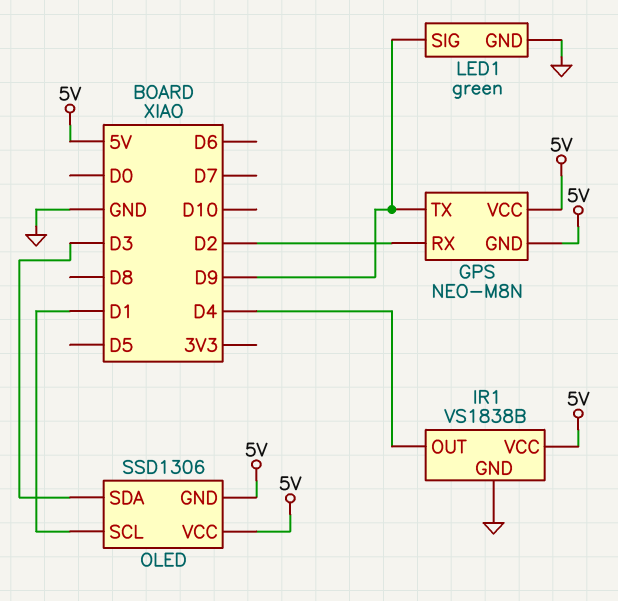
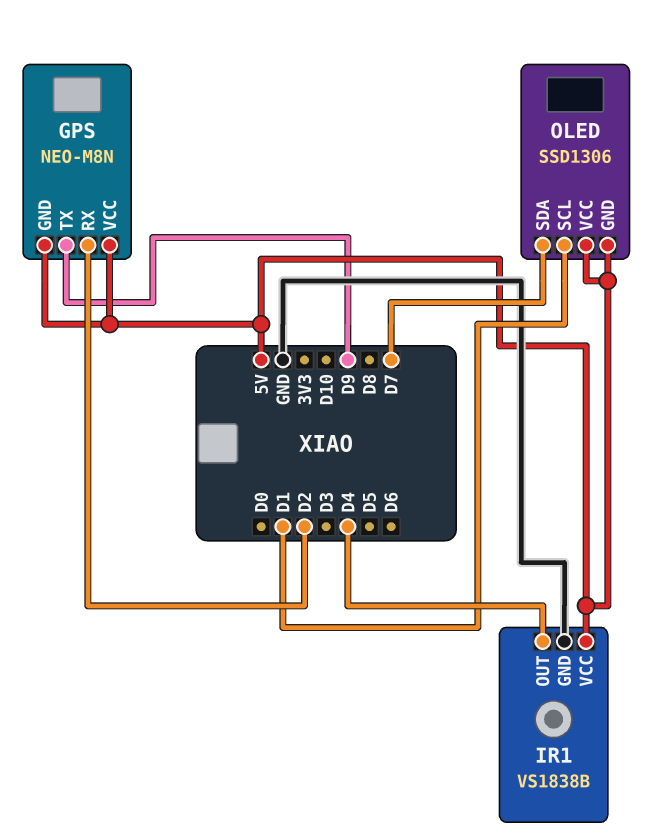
LED1: green -> none
LED1 pin GND: GND -> none
LED1 pin SIG: D9 -> none
OLED pin SDA: D3 -> D7

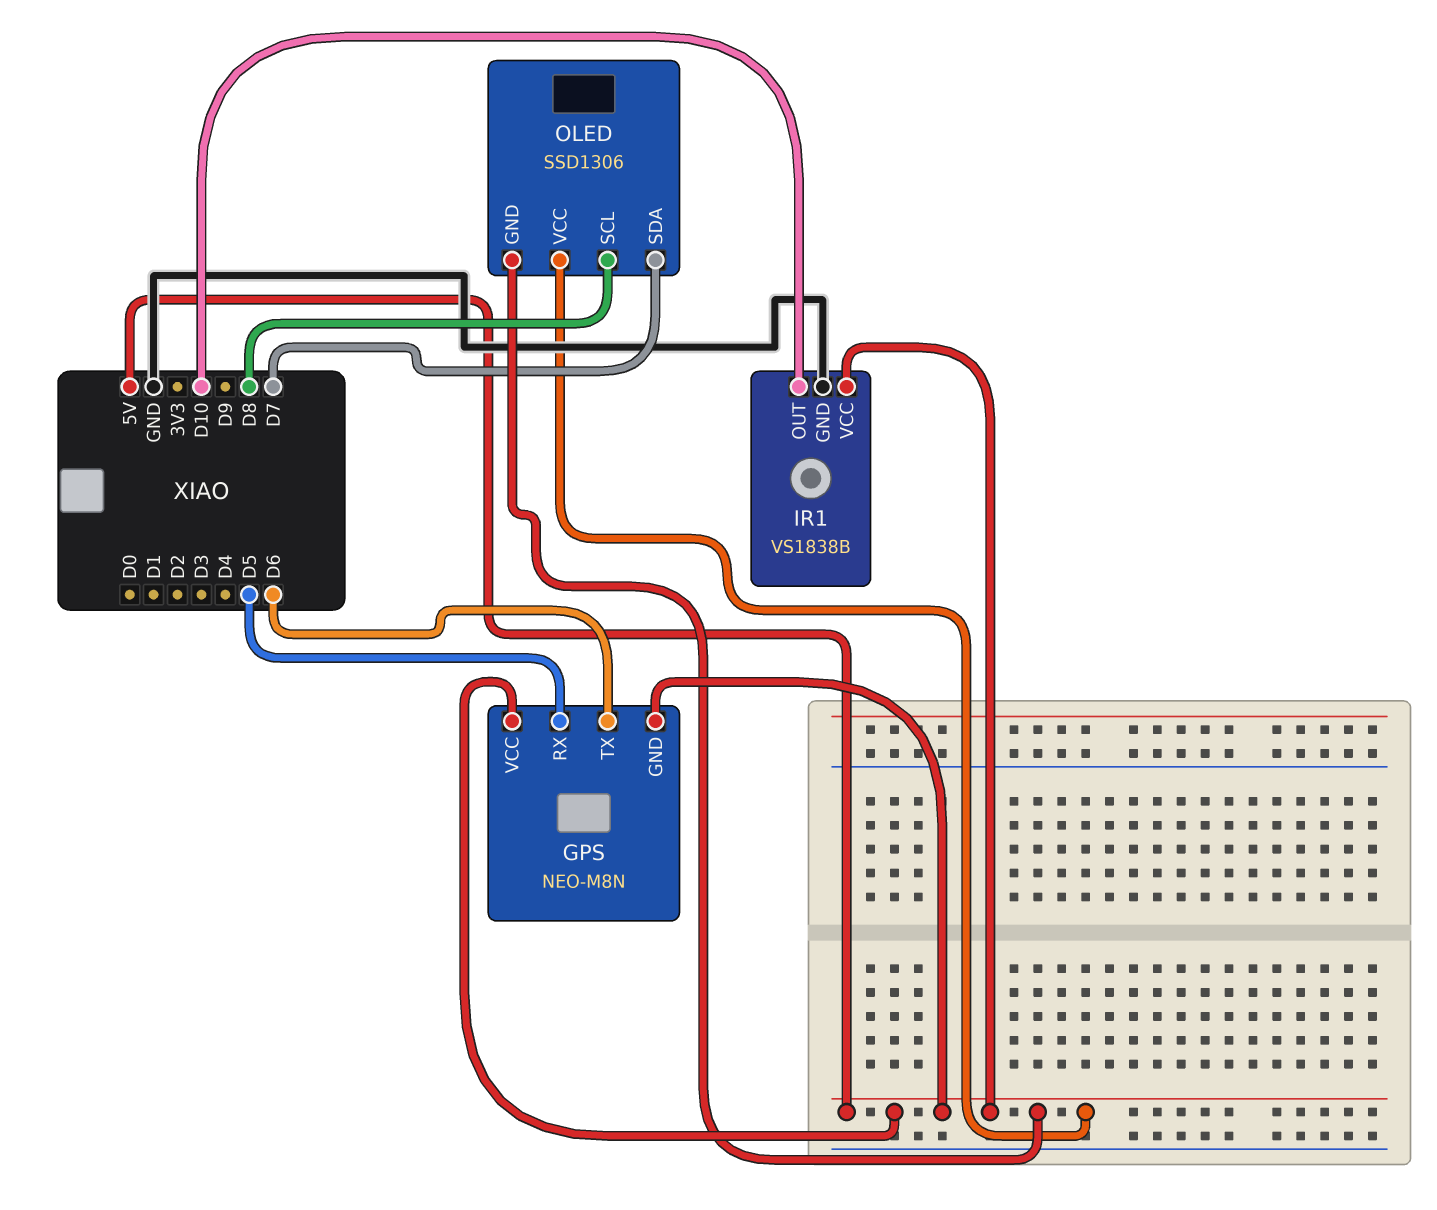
GPS pin RX: D2 -> D5
GPS pin TX: D9 -> D6
IR1 pin OUT: D4 -> D10
OLED pin SCL: D1 -> D8

